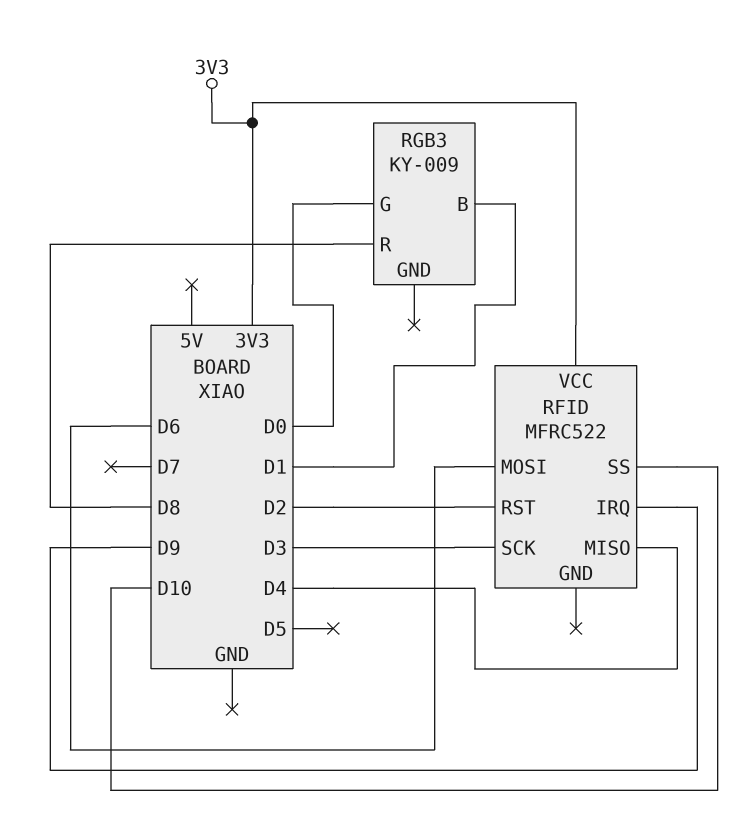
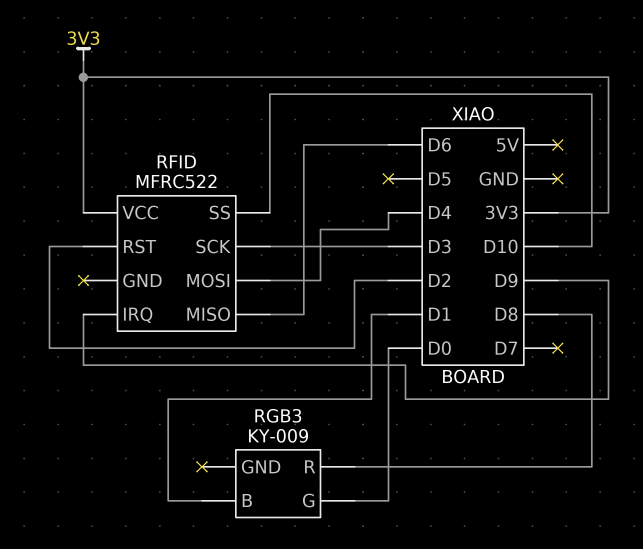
RFID pin MISO: D4 -> D6
RFID pin MOSI: D6 -> D4

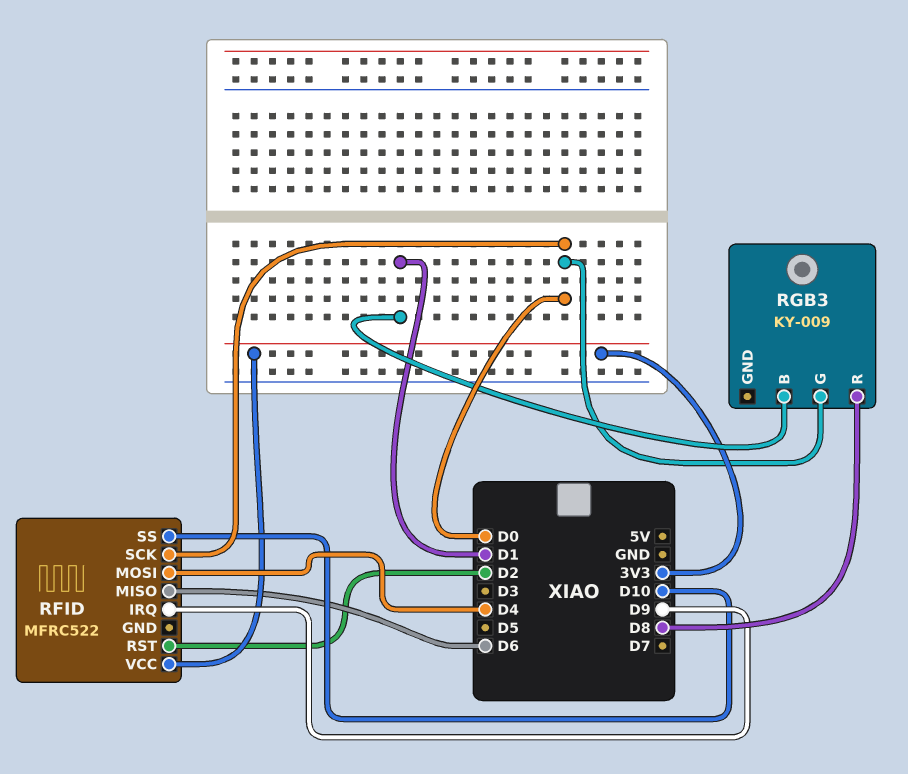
RFID pin SCK: D3 -> D0

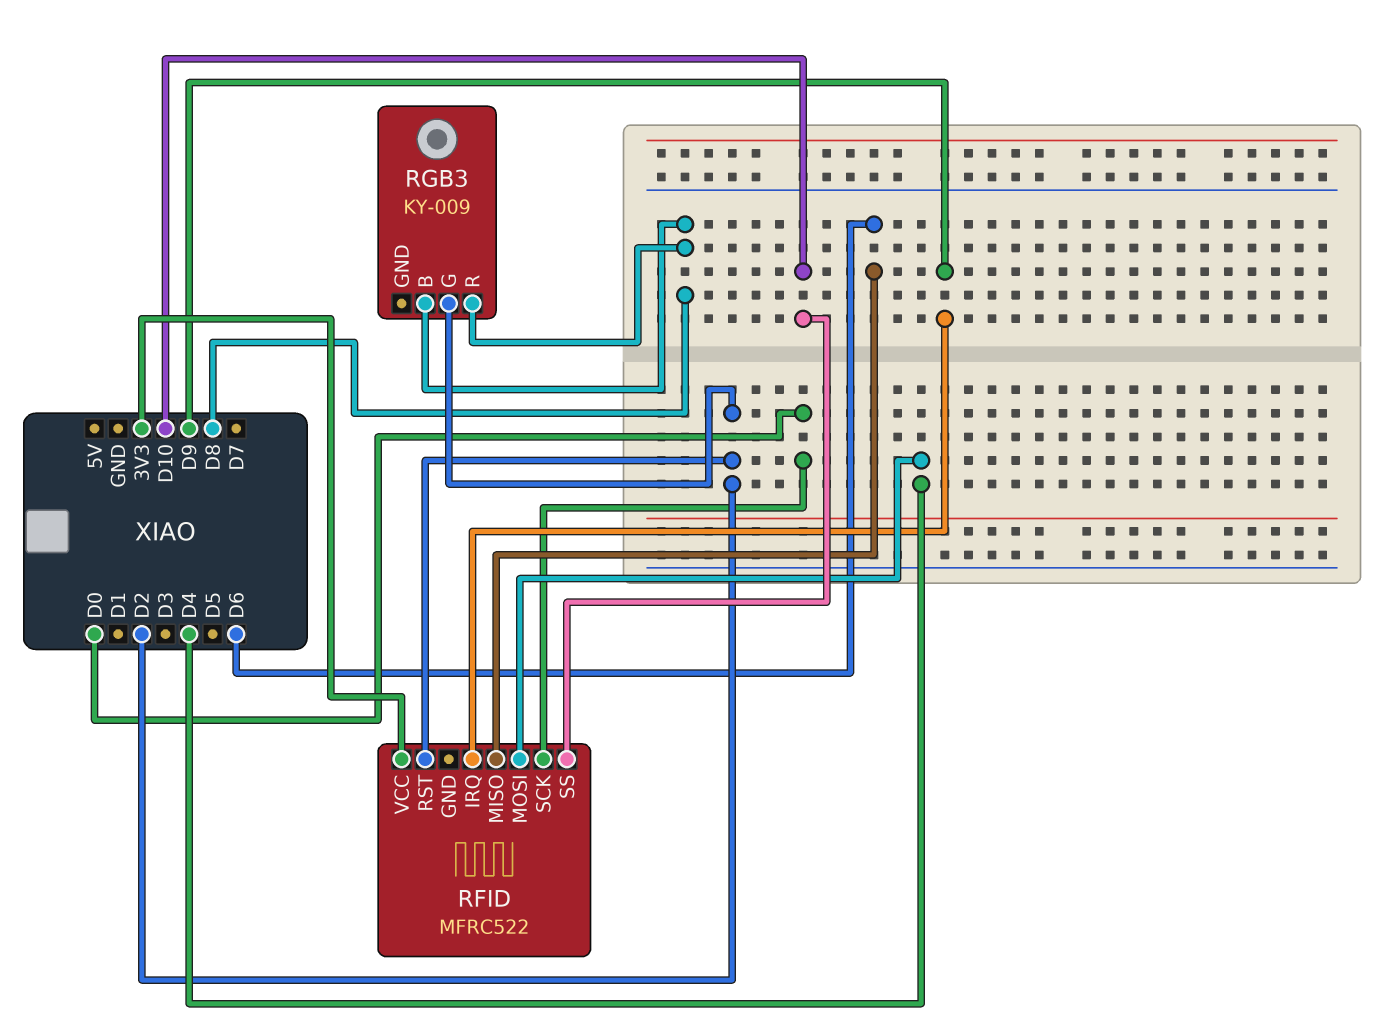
RGB3 pin B: D1 -> D8
RGB3 pin G: D0 -> D2

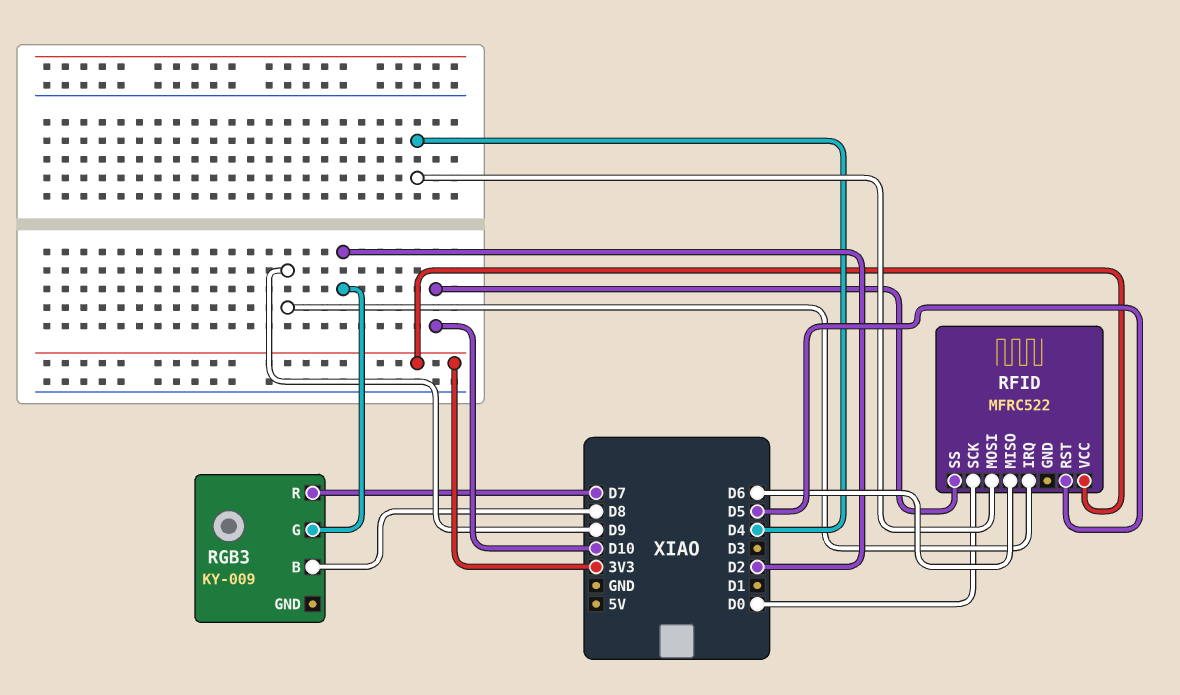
RFID pin RST: D2 -> D5
RGB3 pin R: D8 -> D7

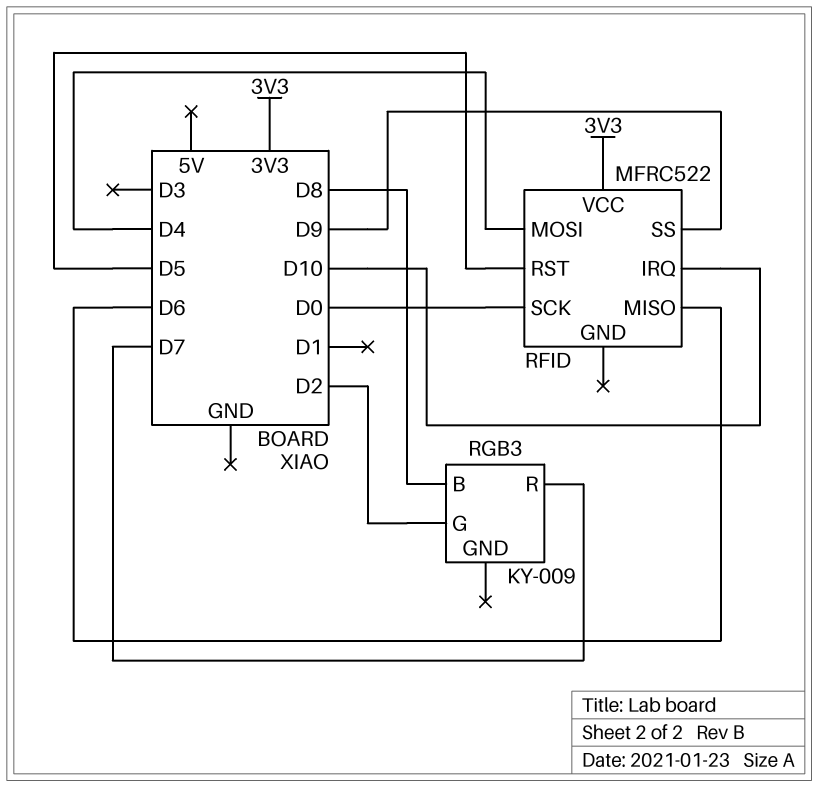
RFID pin IRQ: D9 -> D10
RFID pin SS: D10 -> D9

